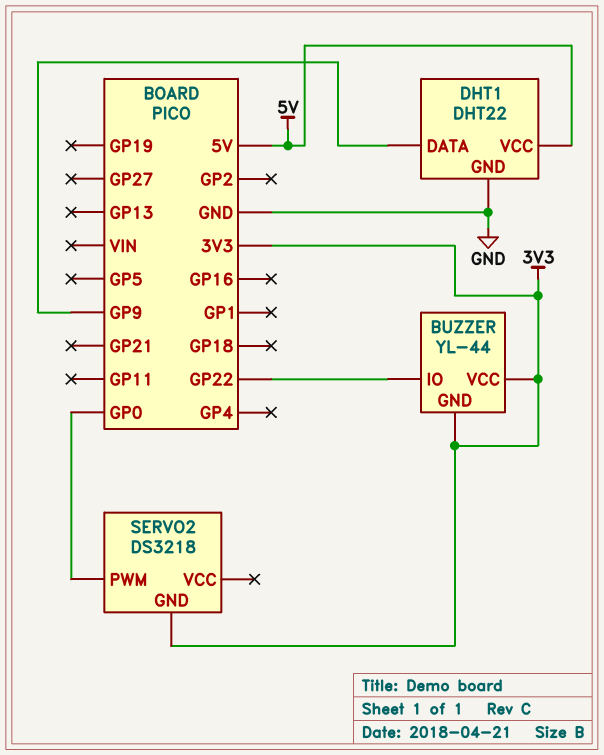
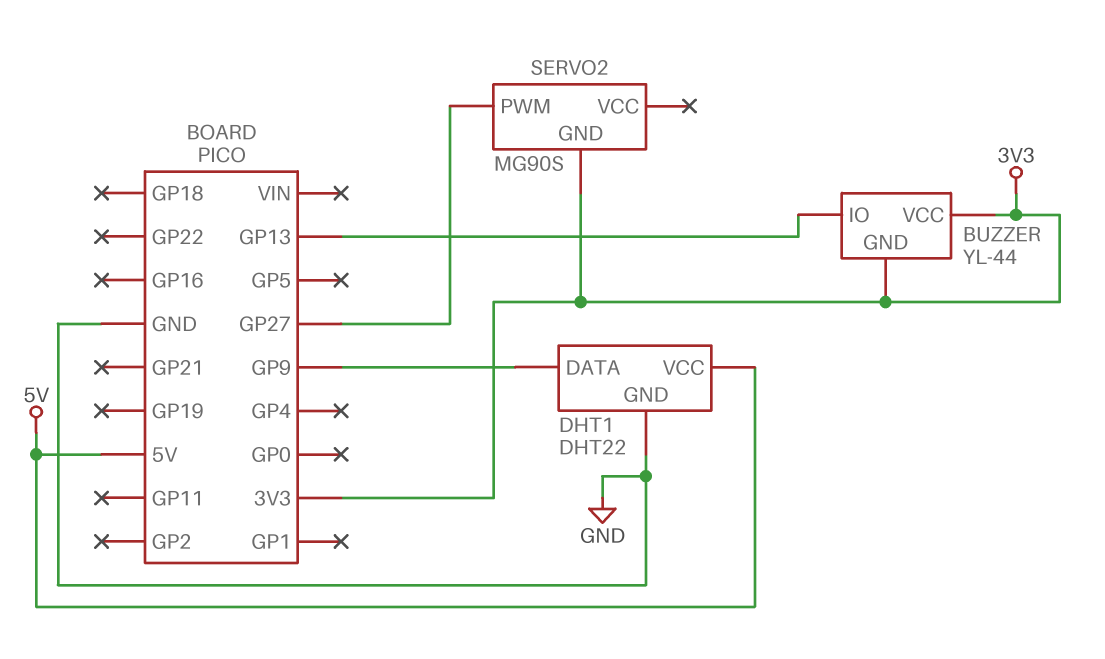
BUZZER pin IO: GP22 -> GP13
SERVO2: DS3218 -> MG90S
SERVO2 pin PWM: GP0 -> GP27

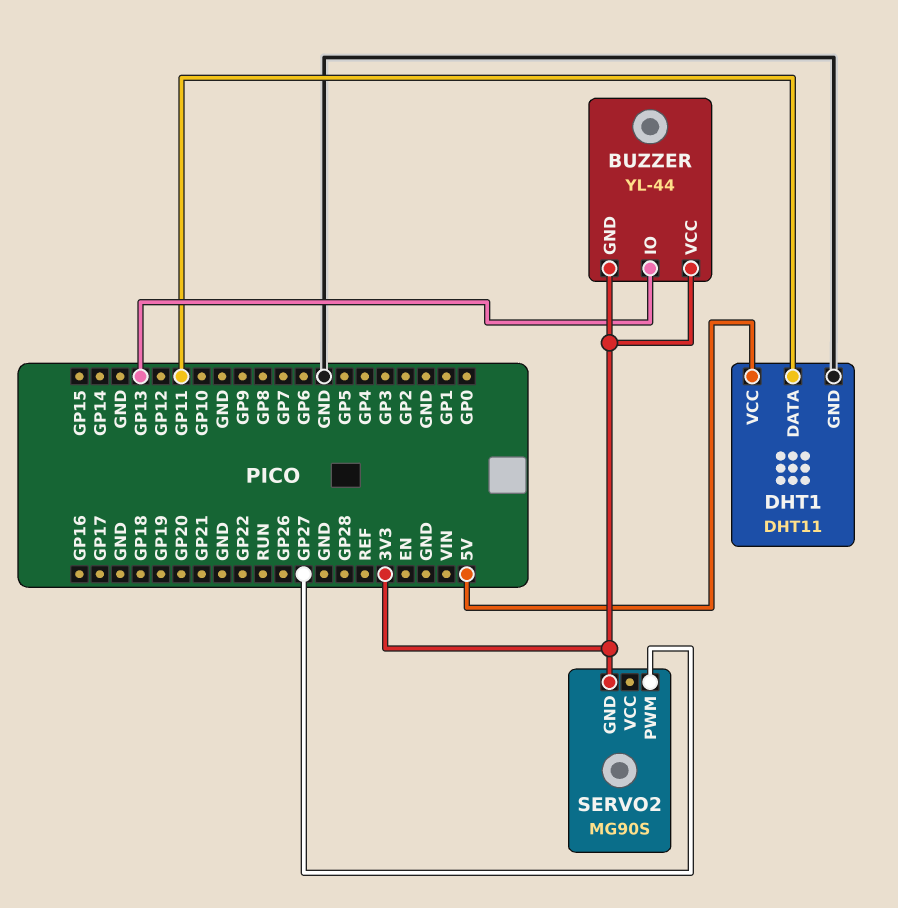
DHT1: DHT22 -> DHT11
DHT1 pin DATA: GP9 -> GP11

